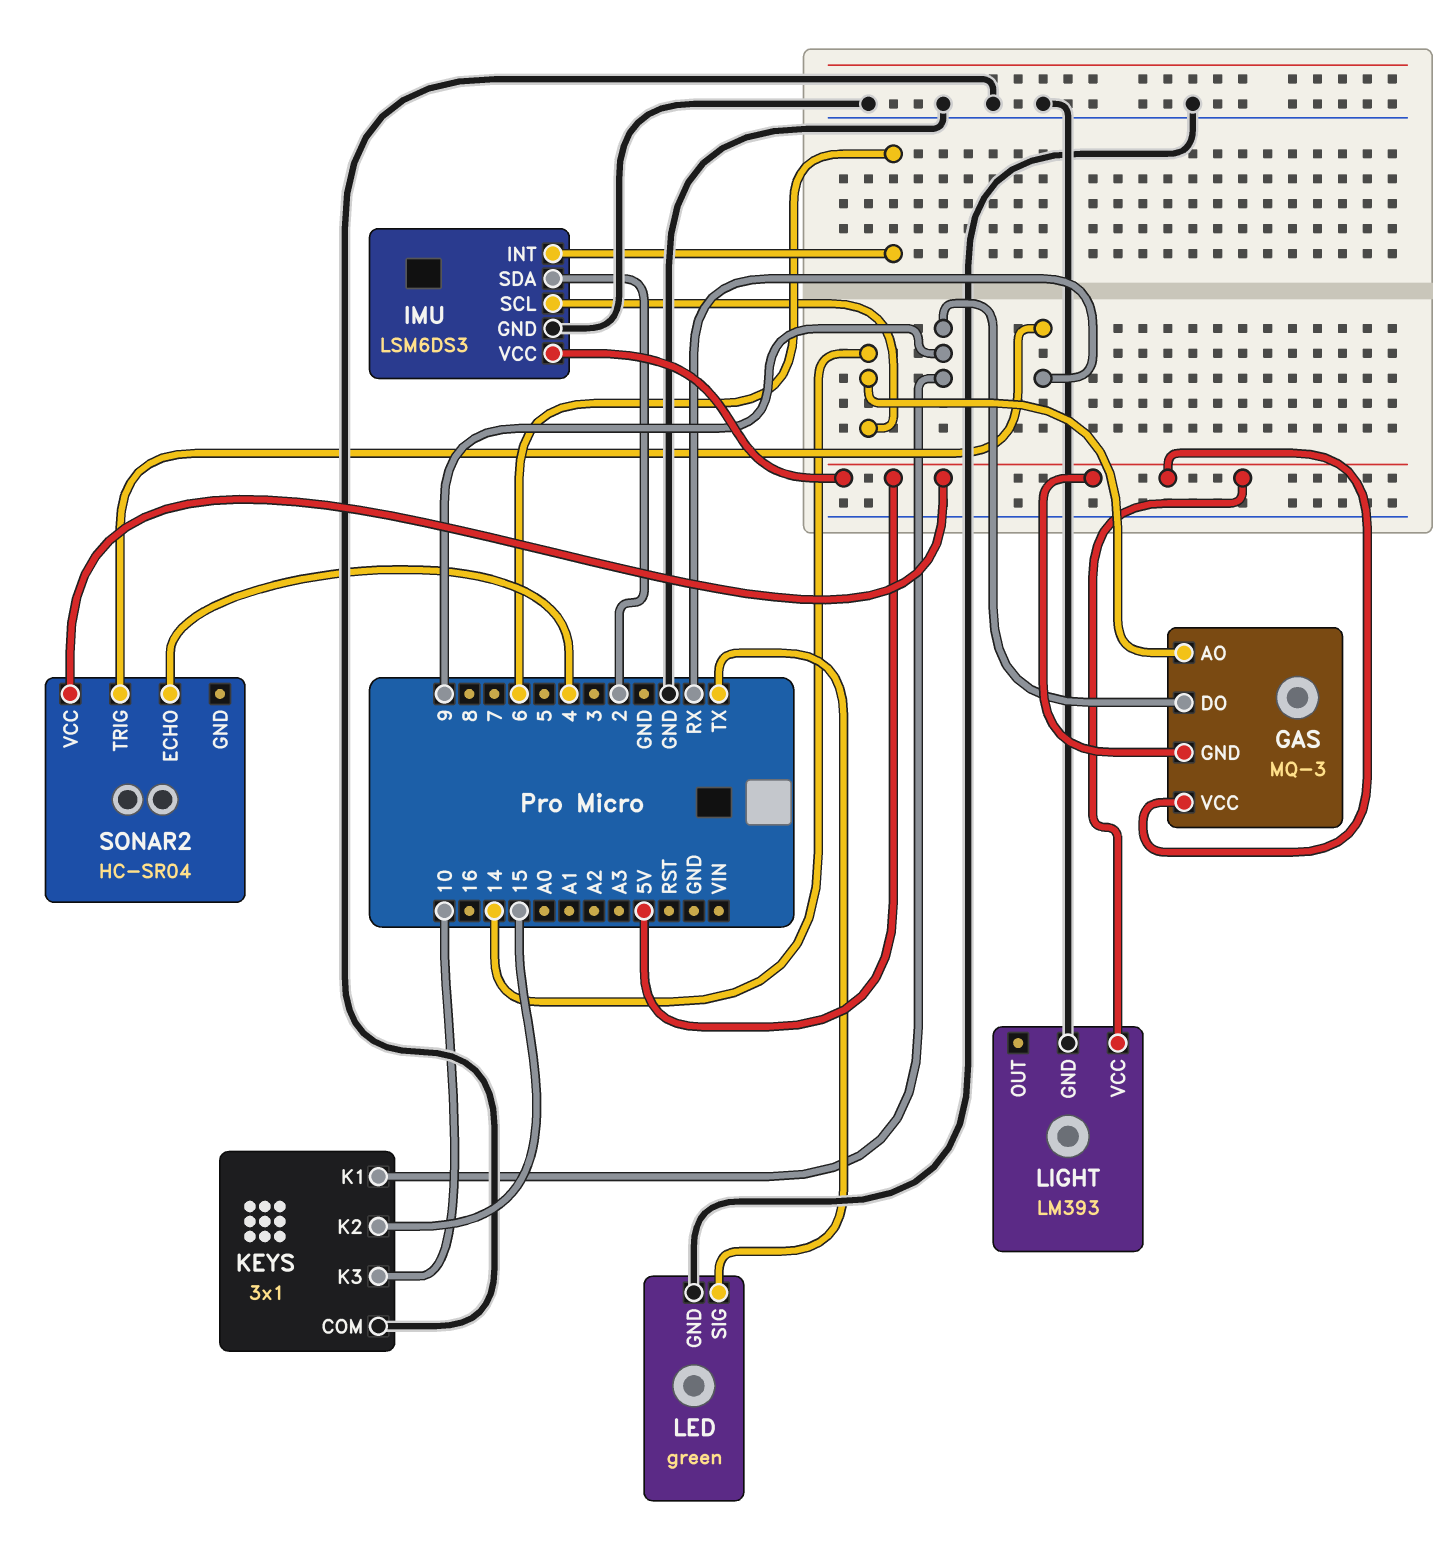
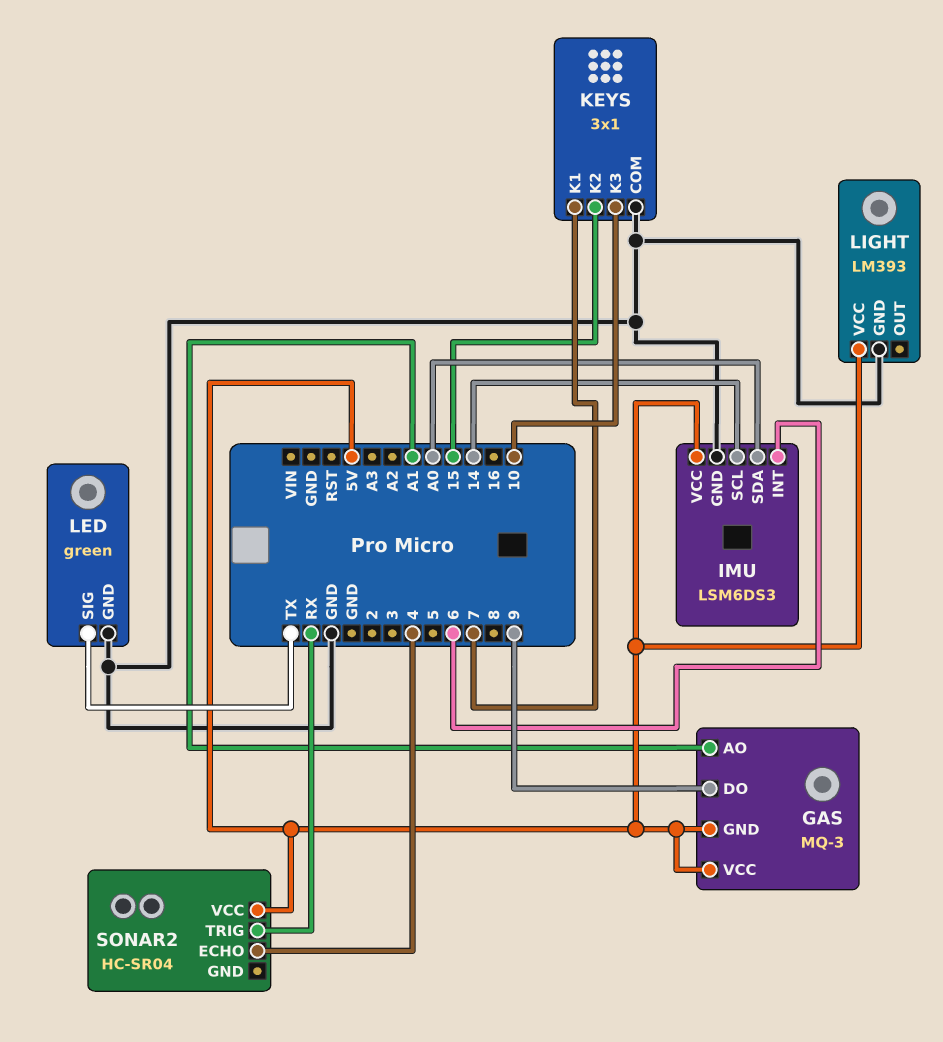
GAS pin AO: 14 -> A1
IMU pin SDA: 2 -> A0
KEYS pin K1: 9 -> 7

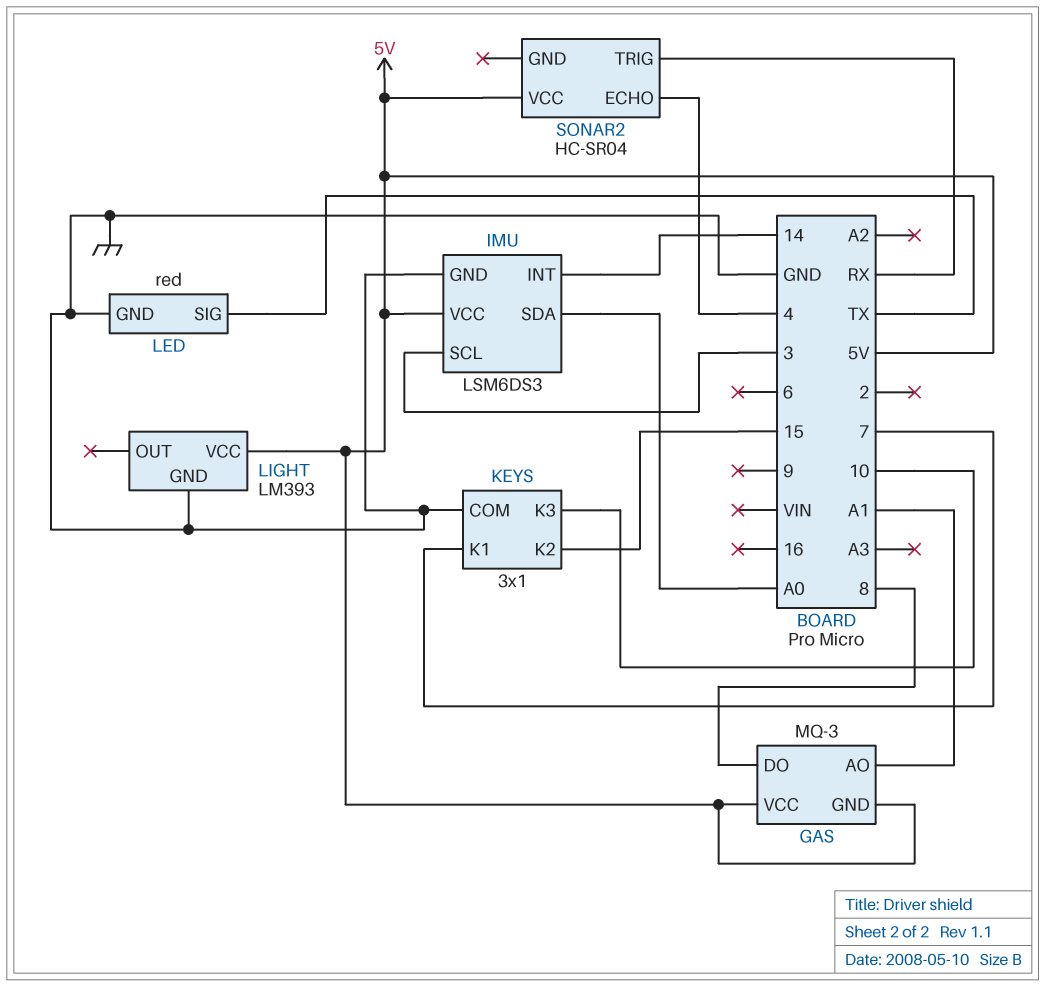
GAS pin DO: 9 -> 8
IMU pin INT: 6 -> 14
IMU pin SCL: 14 -> 3
LED: green -> red

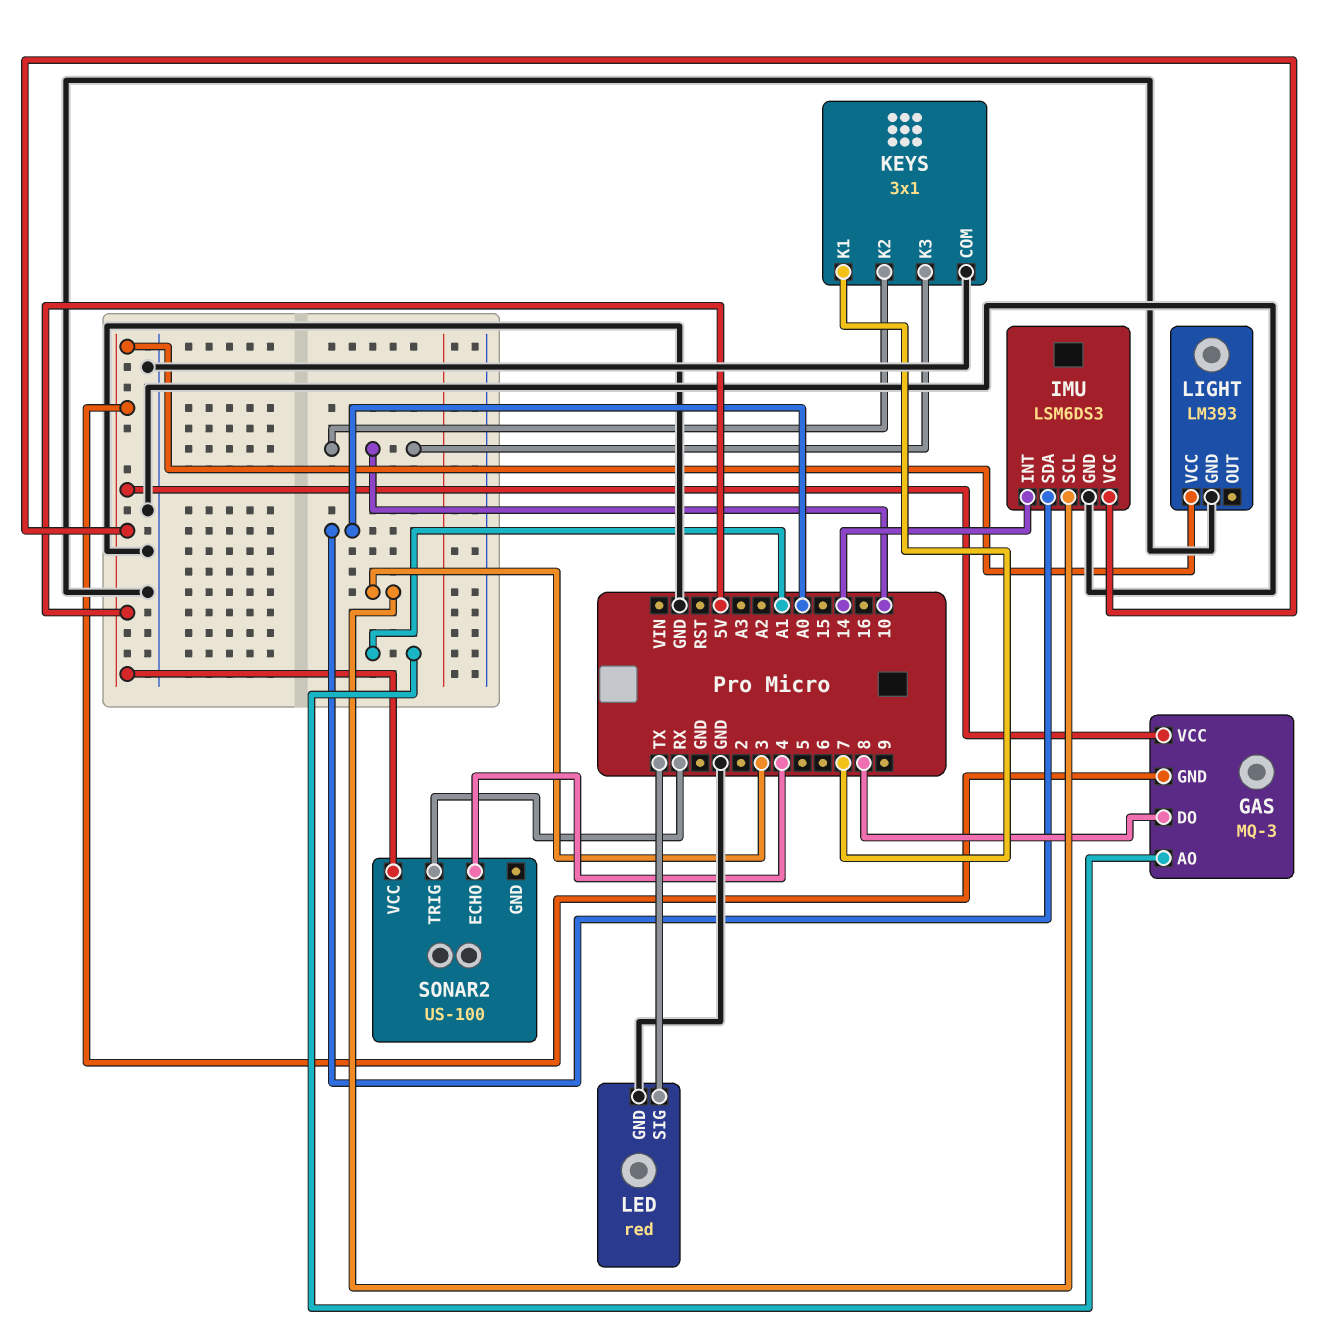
KEYS pin K2: 15 -> 10
SONAR2: HC-SR04 -> US-100

